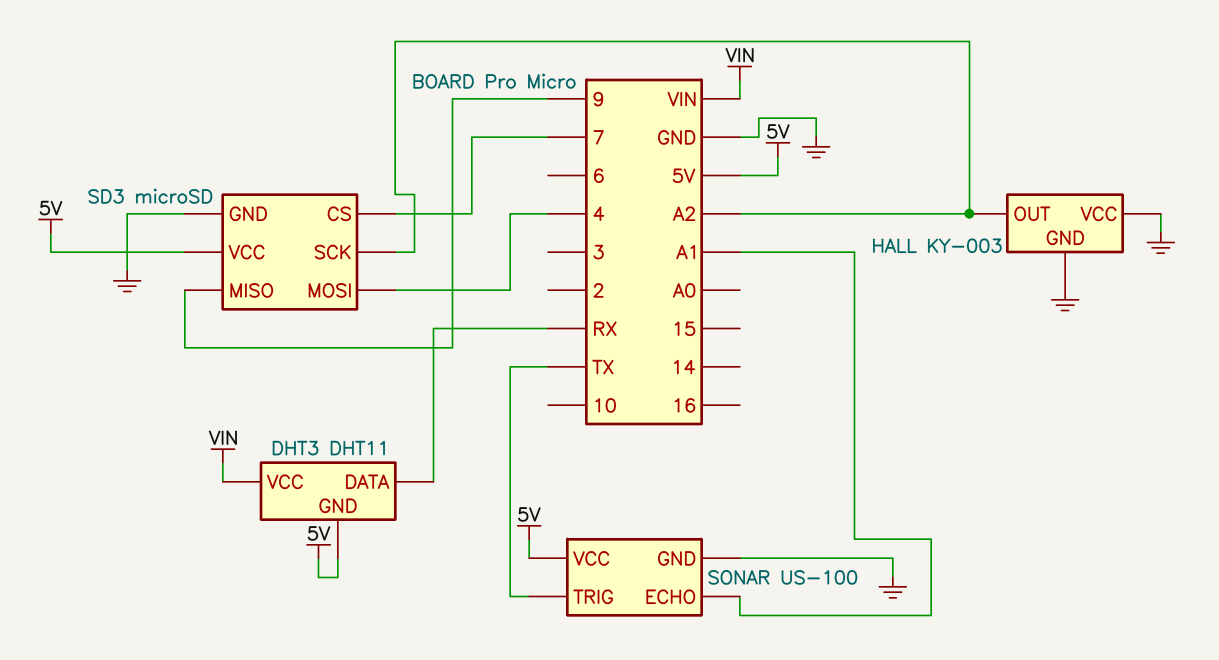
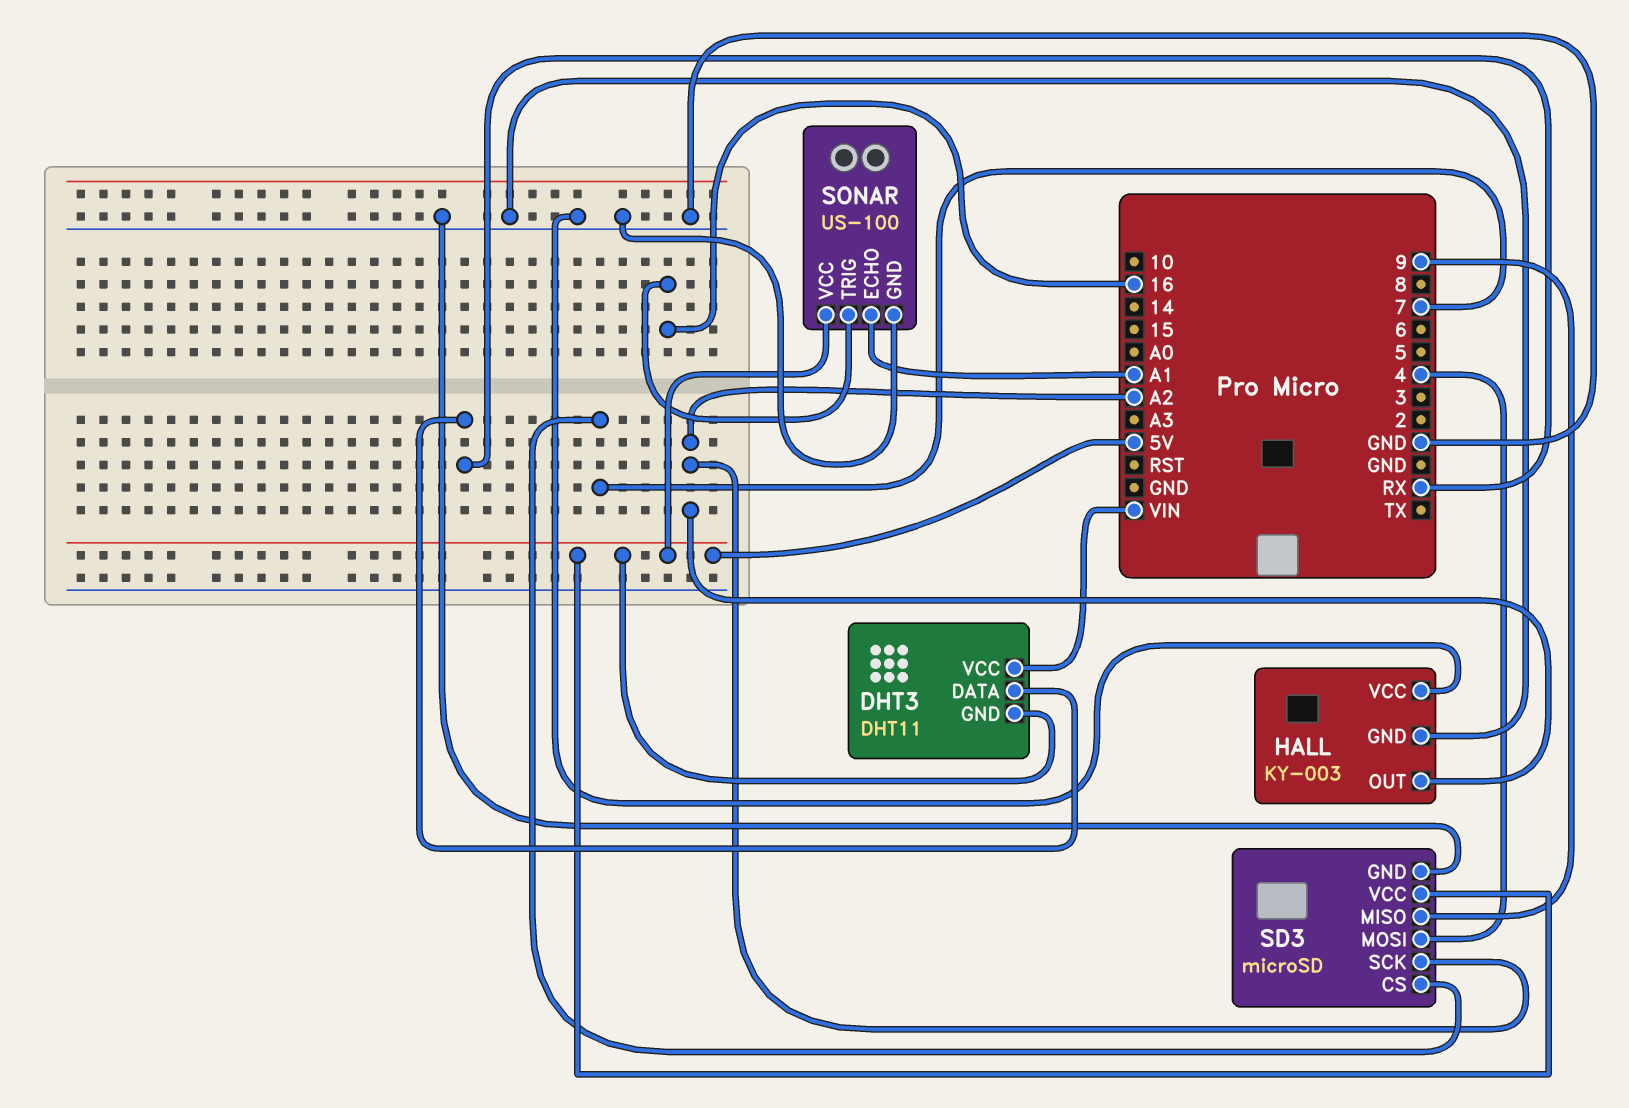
SONAR pin TRIG: TX -> 16

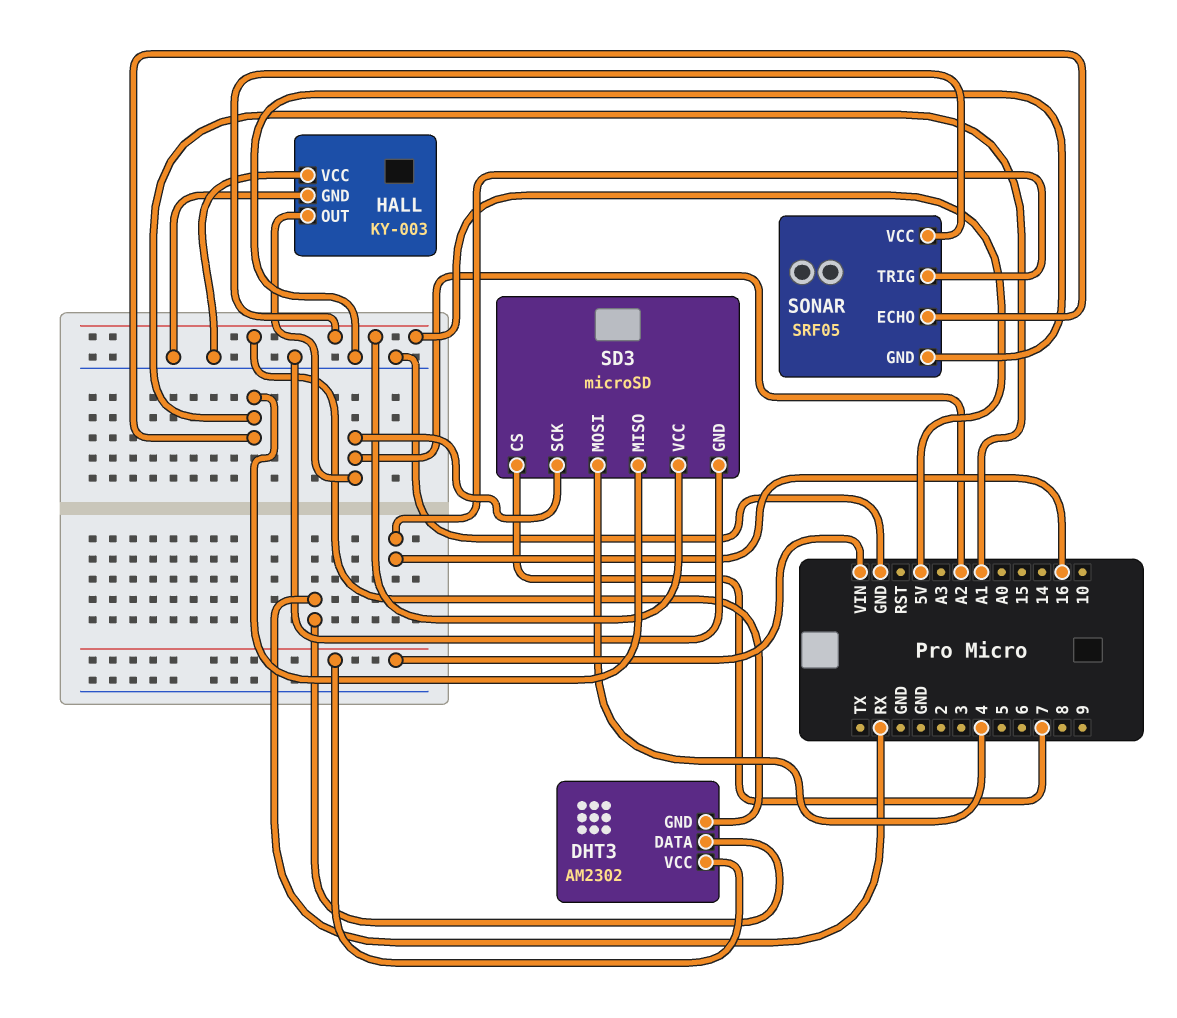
DHT3: DHT11 -> AM2302
SD3 pin MISO: 9 -> A1
SONAR: US-100 -> SRF05

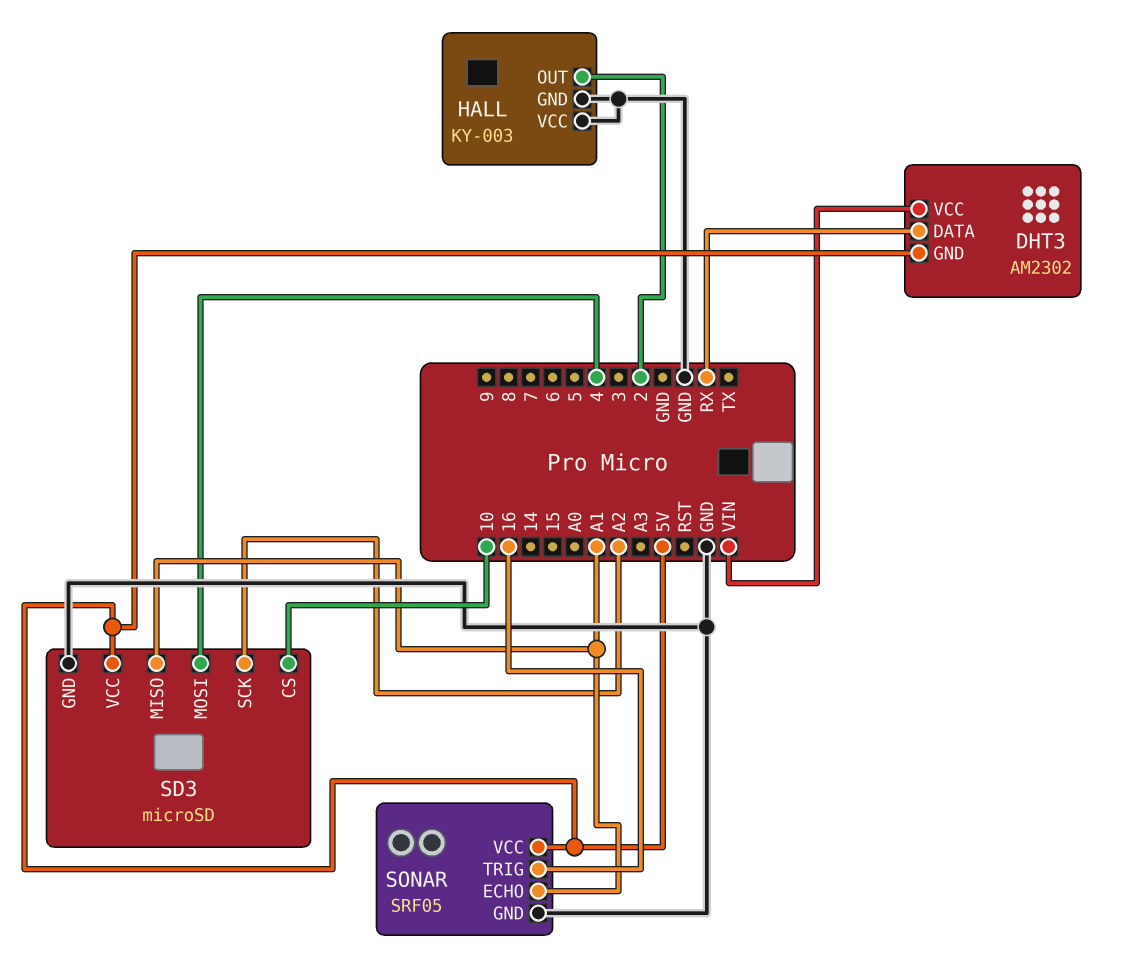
HALL pin OUT: A2 -> 2
SD3 pin CS: 7 -> 10

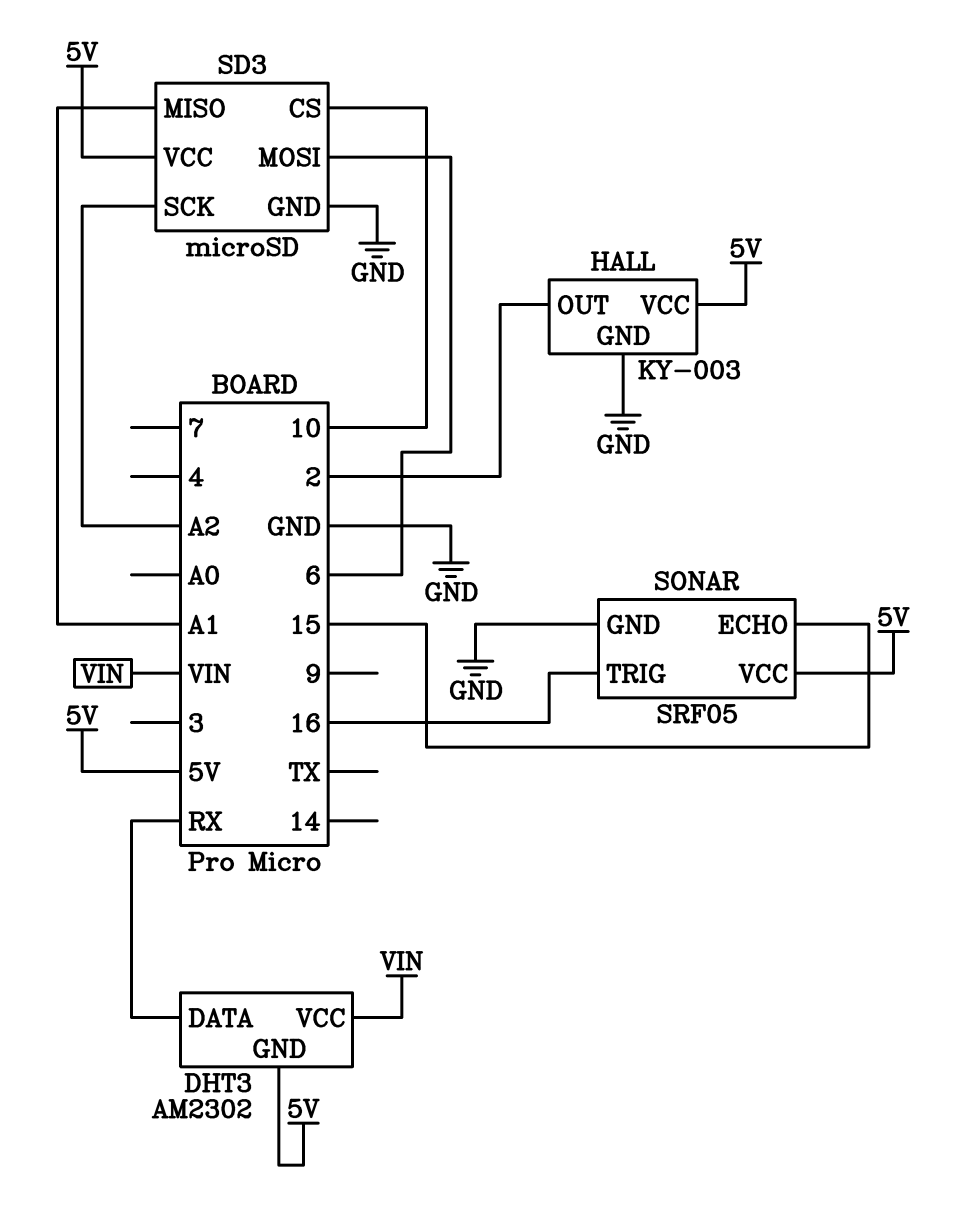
HALL pin VCC: GND -> 5V
SD3 pin MOSI: 4 -> 6
SONAR pin ECHO: A1 -> 15

